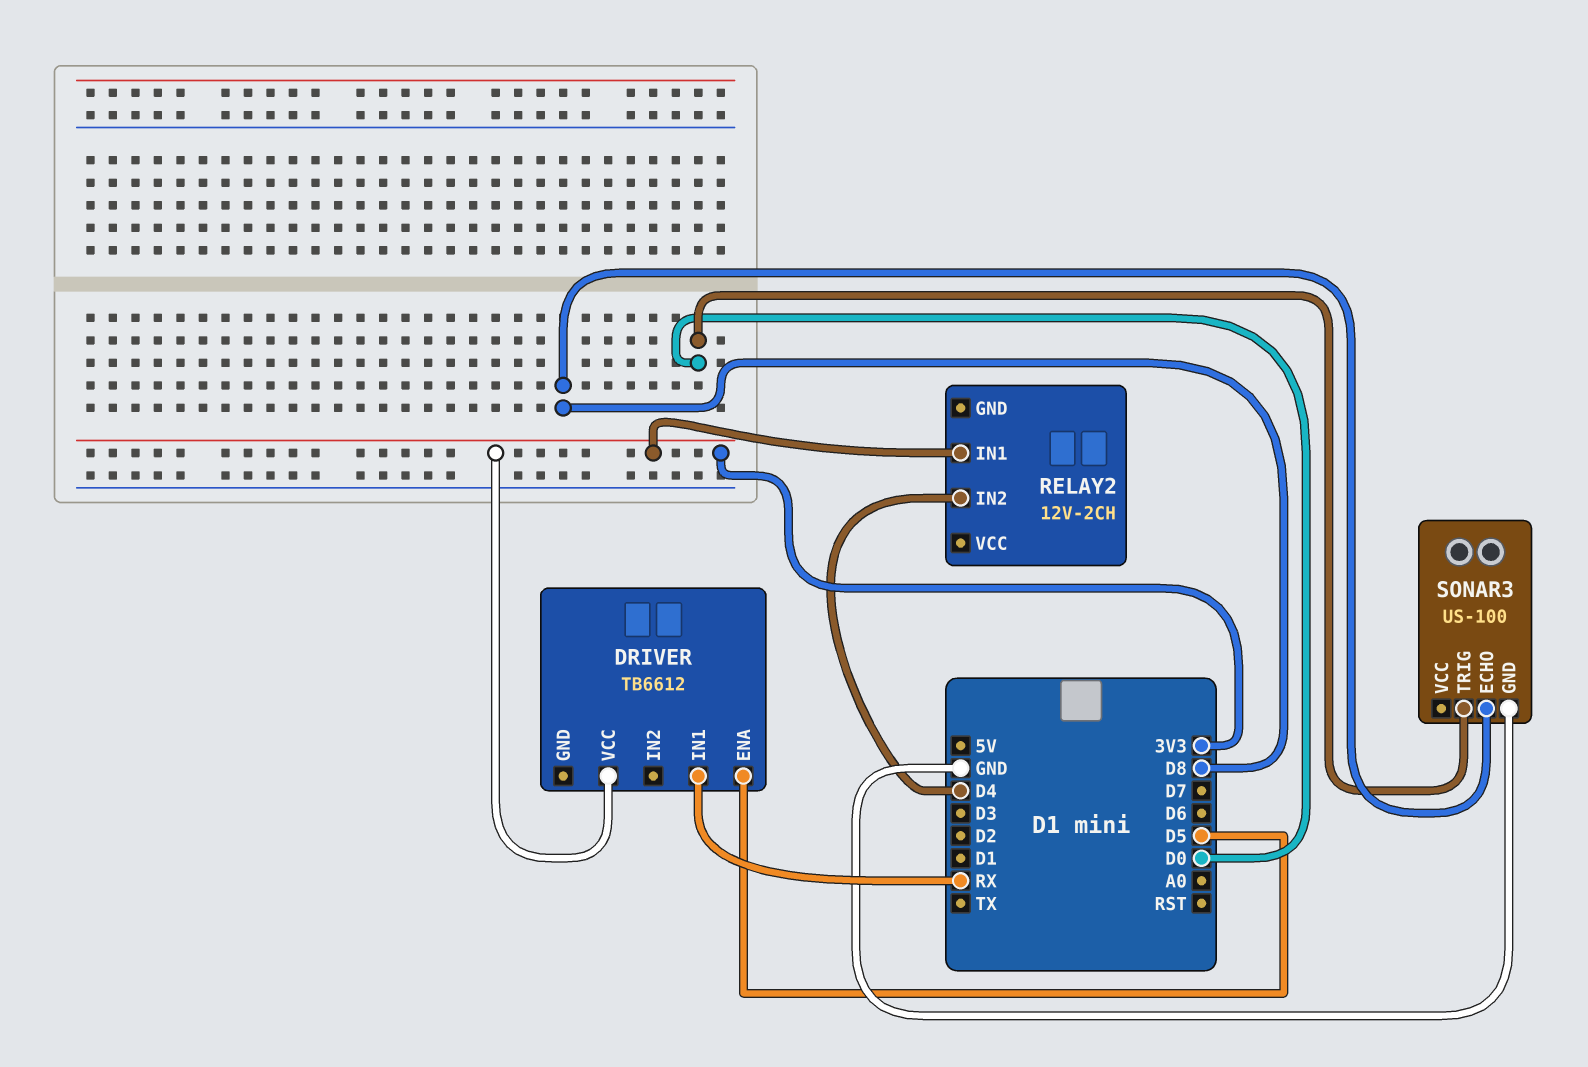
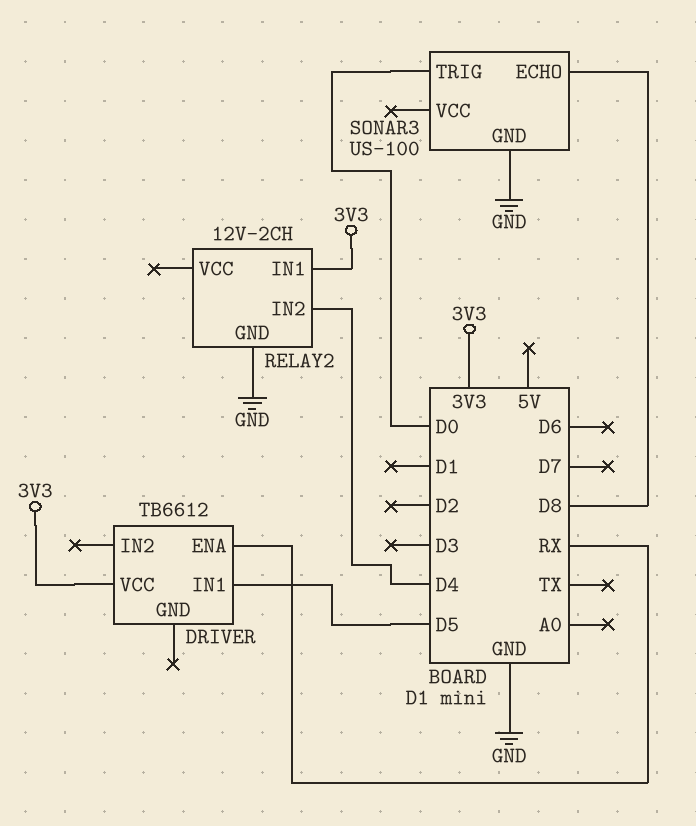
DRIVER pin ENA: D5 -> RX
DRIVER pin IN1: RX -> D5
RELAY2 pin GND: none -> GND

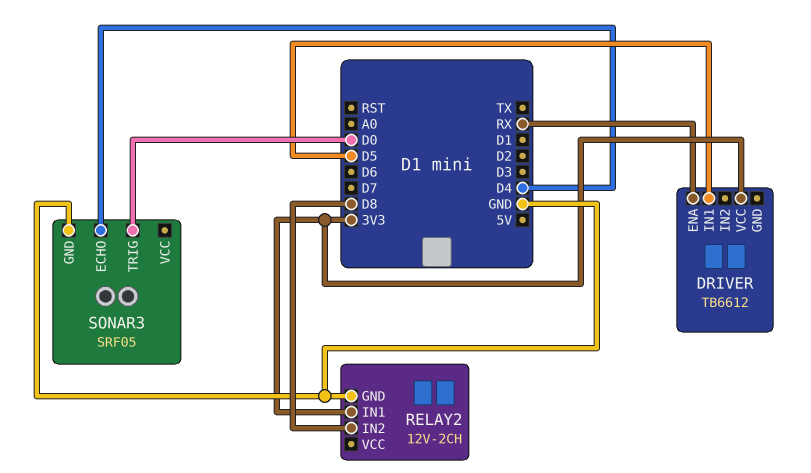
RELAY2 pin IN2: D4 -> D8
SONAR3: US-100 -> SRF05
SONAR3 pin ECHO: D8 -> D4

